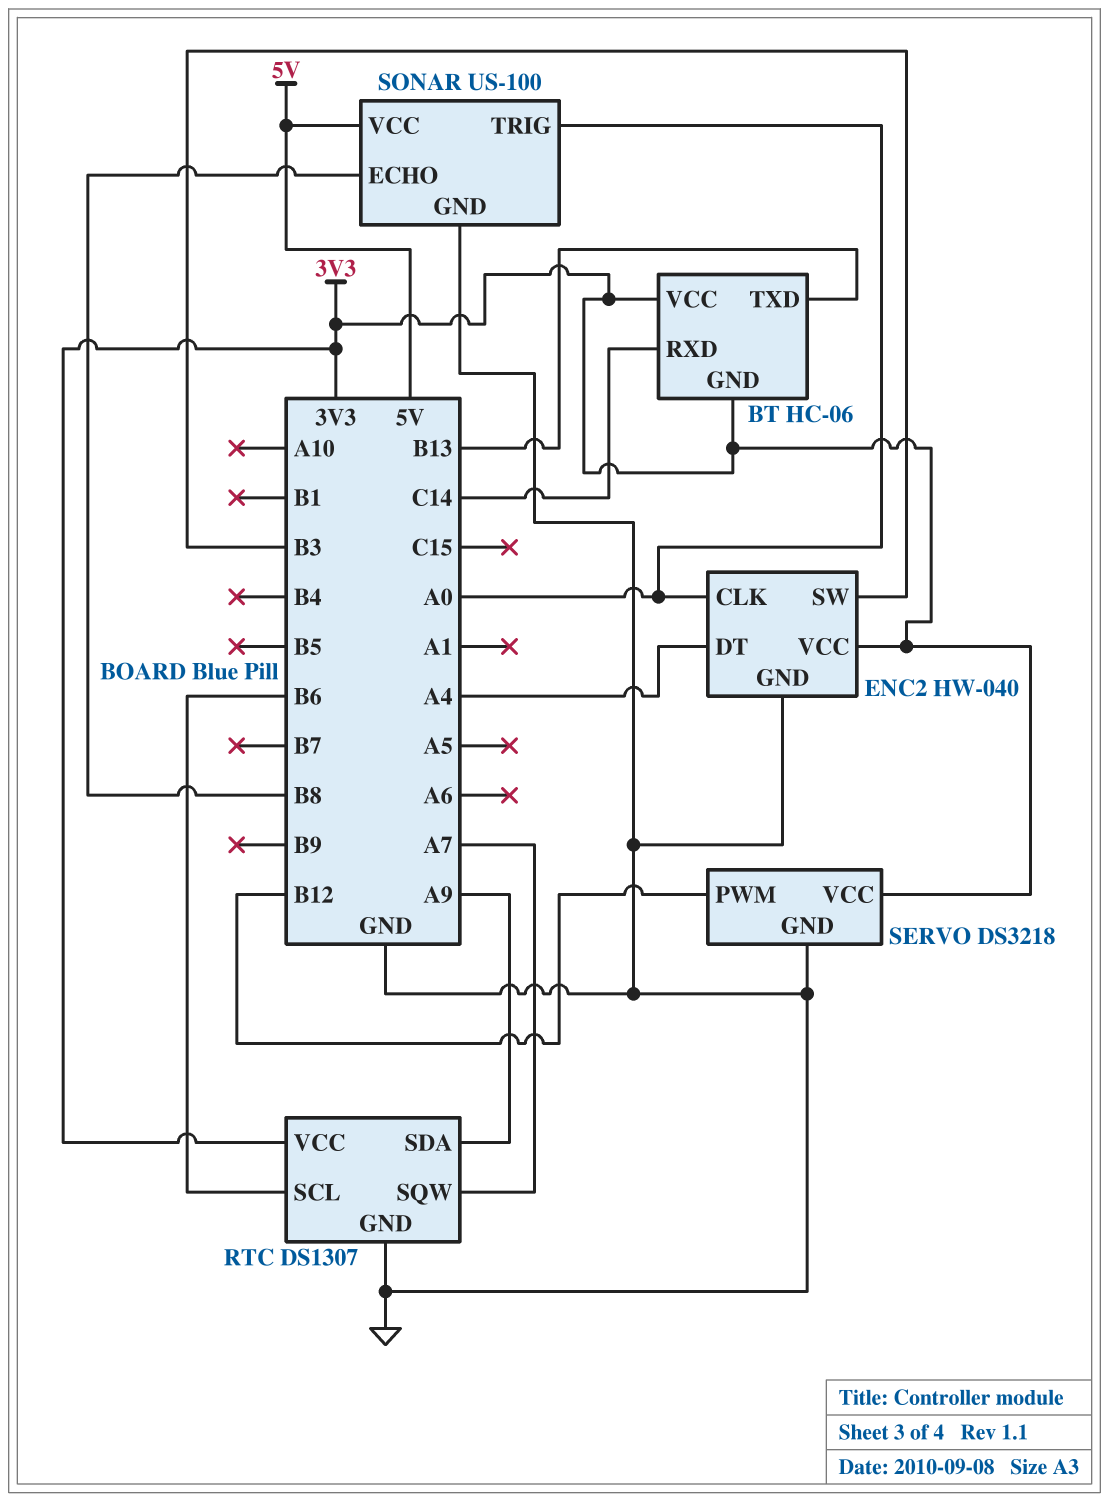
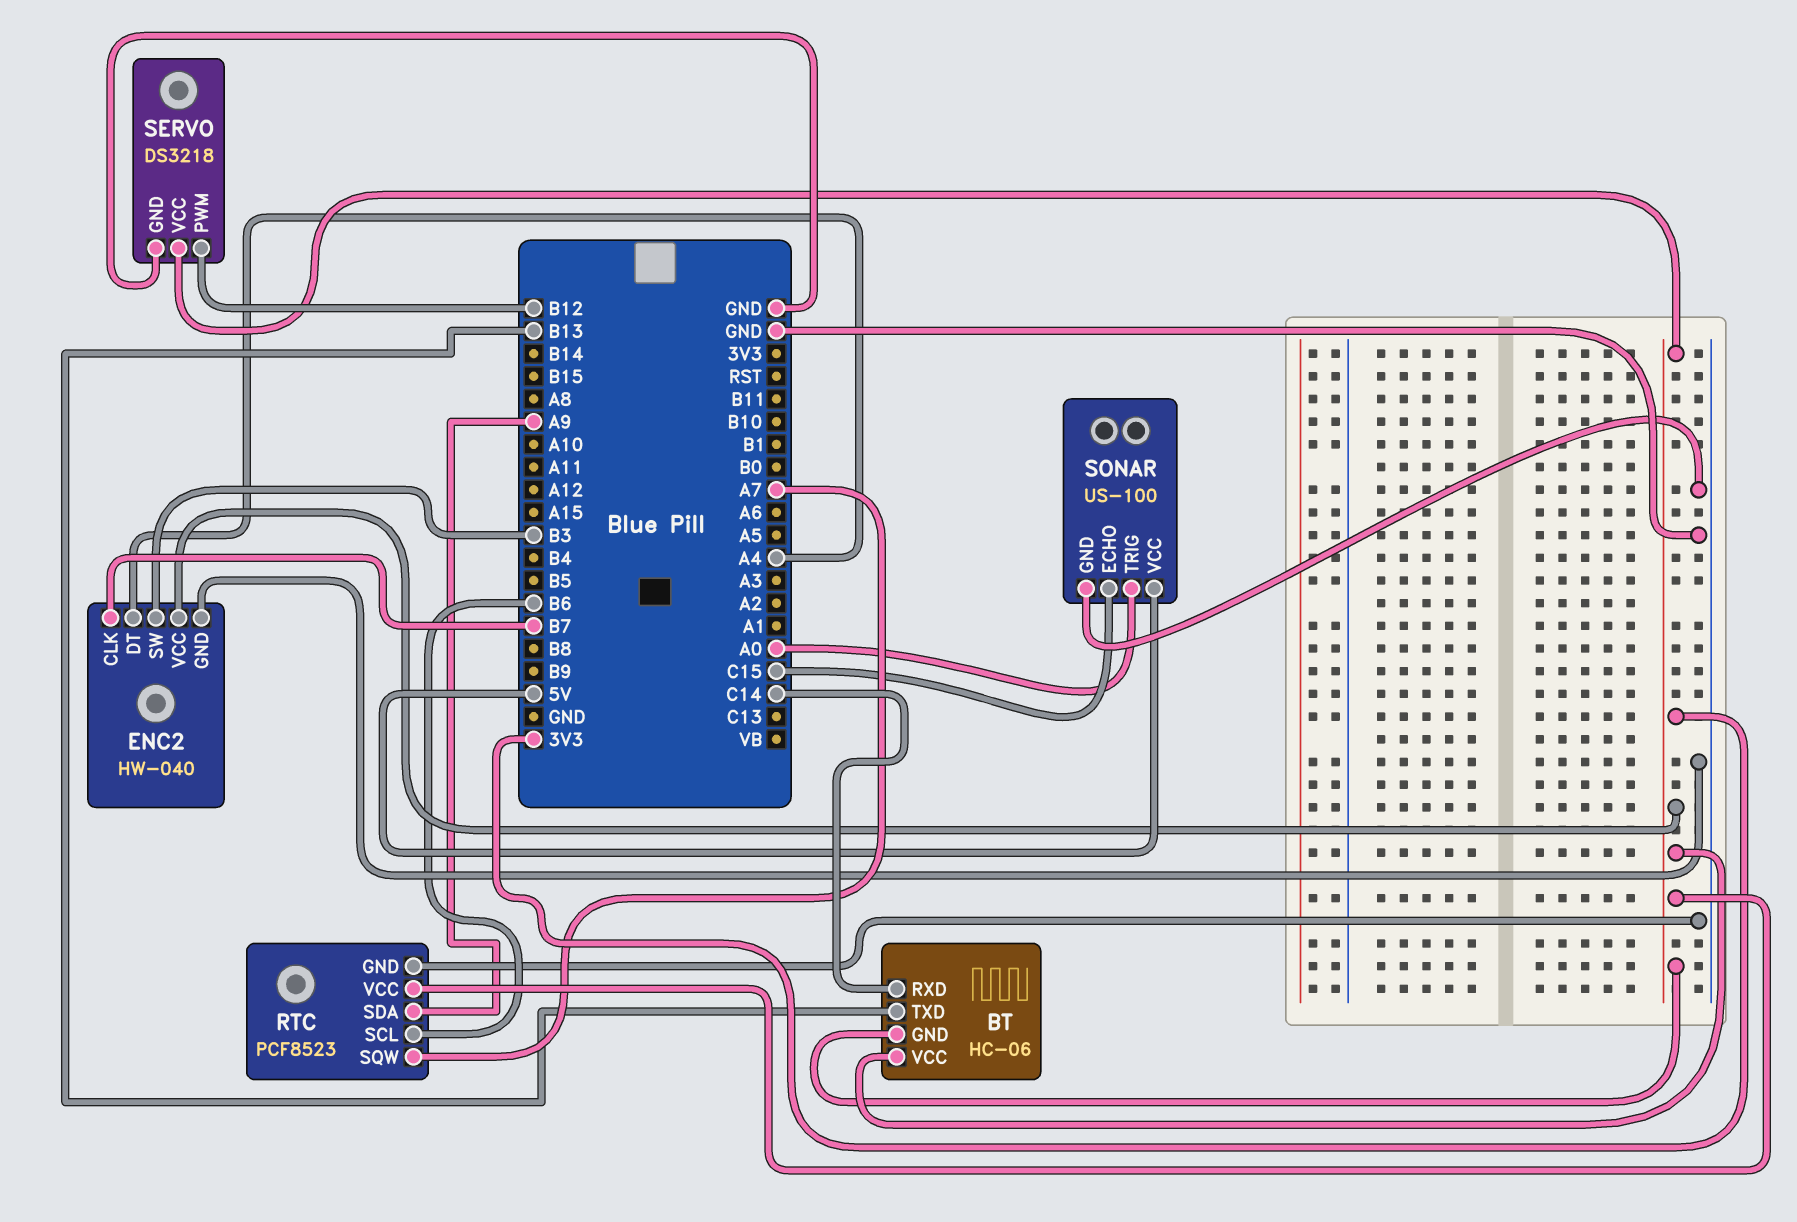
ENC2 pin CLK: A0 -> B7
RTC: DS1307 -> PCF8523
SONAR pin ECHO: B8 -> C15

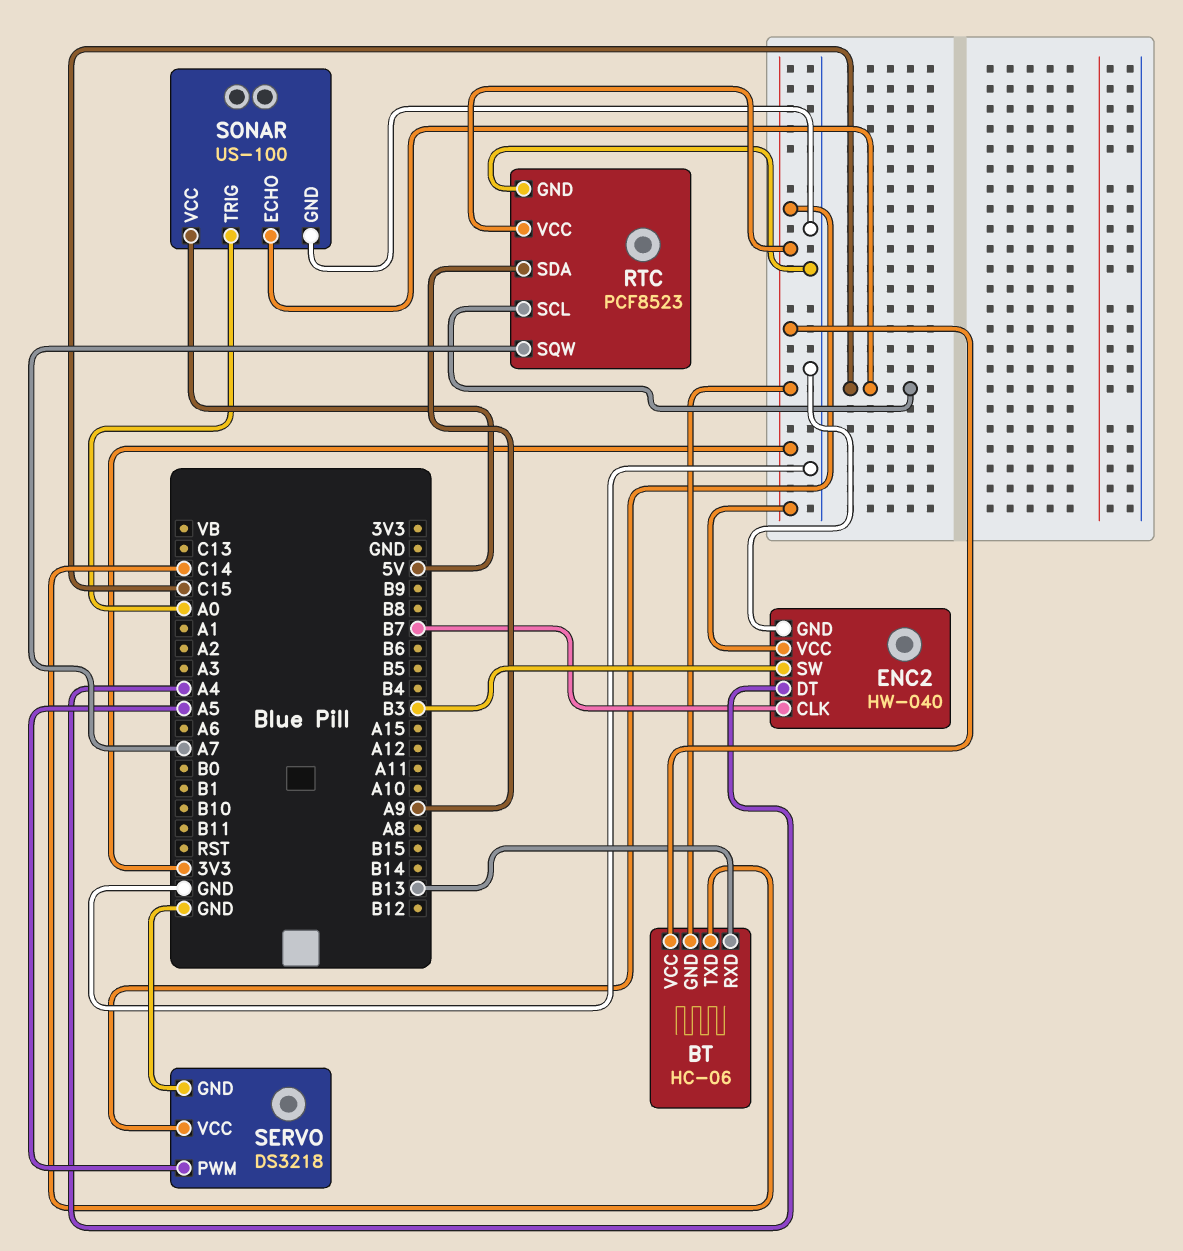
BT pin RXD: C14 -> B13
BT pin TXD: B13 -> C14
RTC pin SCL: B6 -> C15
SERVO pin PWM: B12 -> A5

